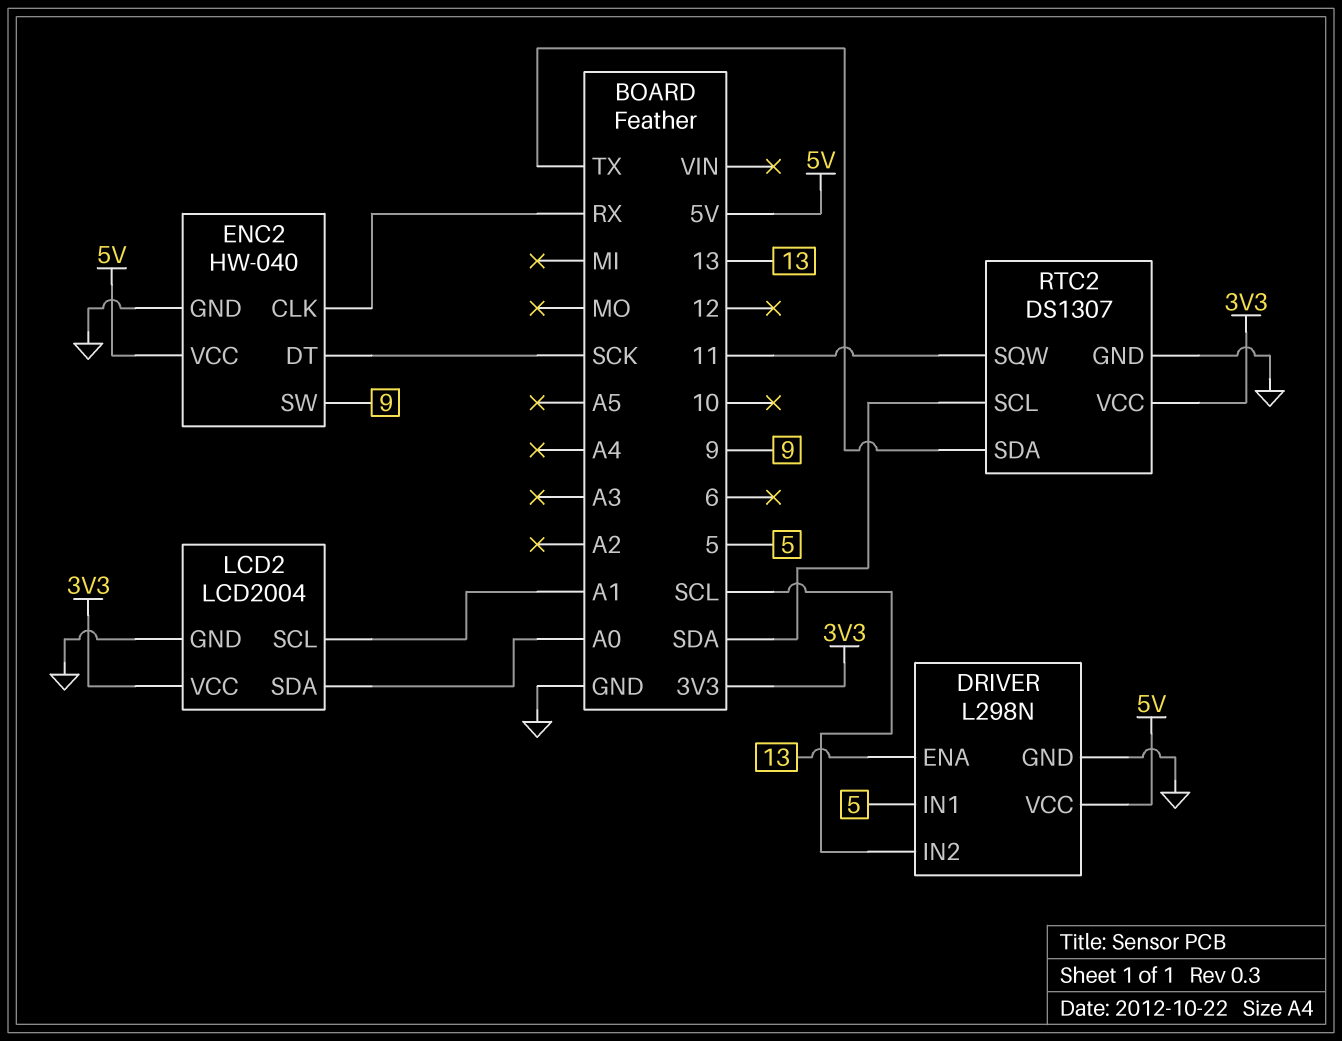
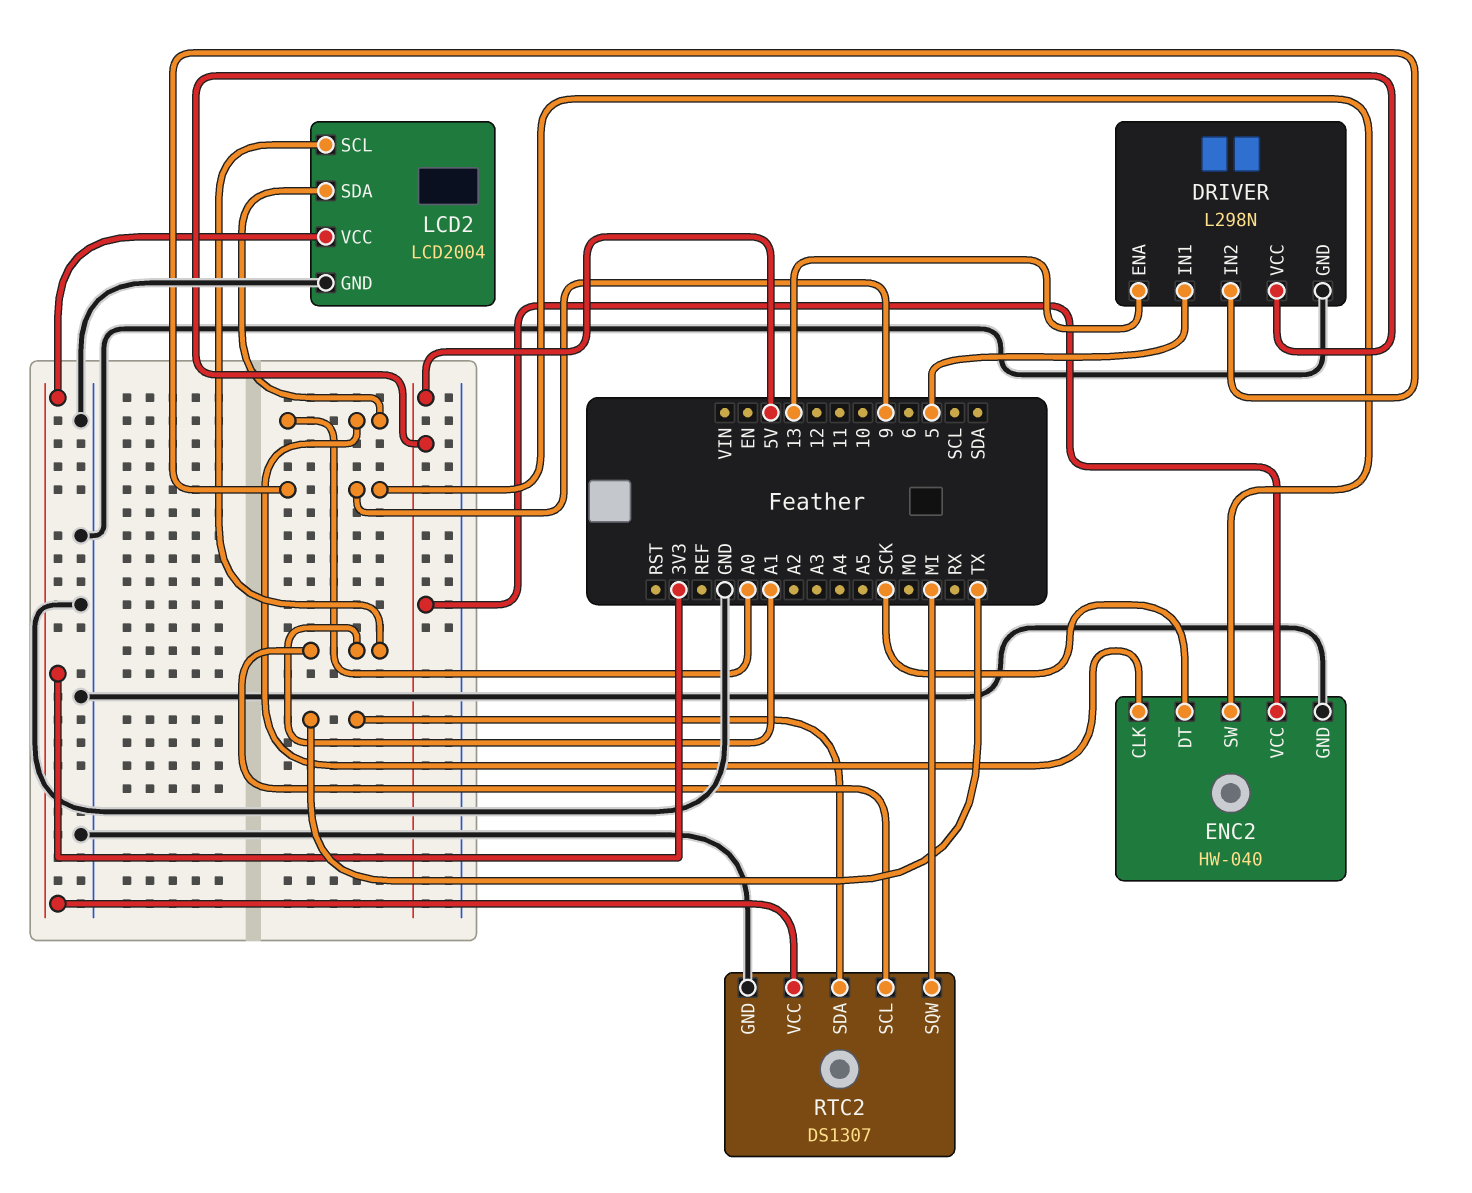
DRIVER pin IN2: SCL -> 9
ENC2 pin CLK: RX -> A0
RTC2 pin SCL: SDA -> A1
RTC2 pin SQW: 11 -> MI

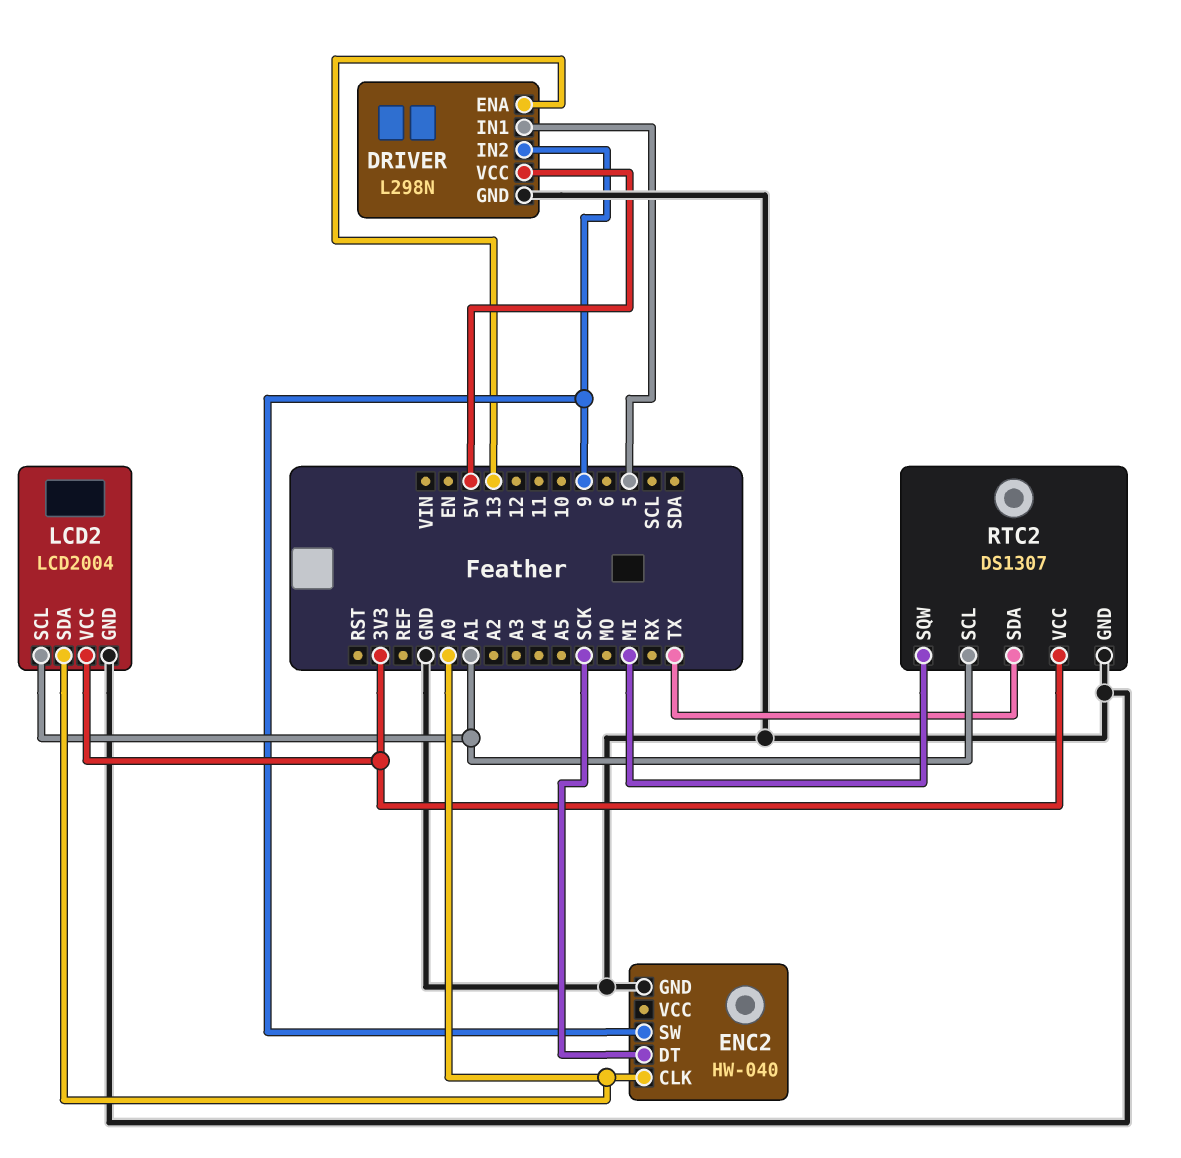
ENC2 pin VCC: 5V -> none

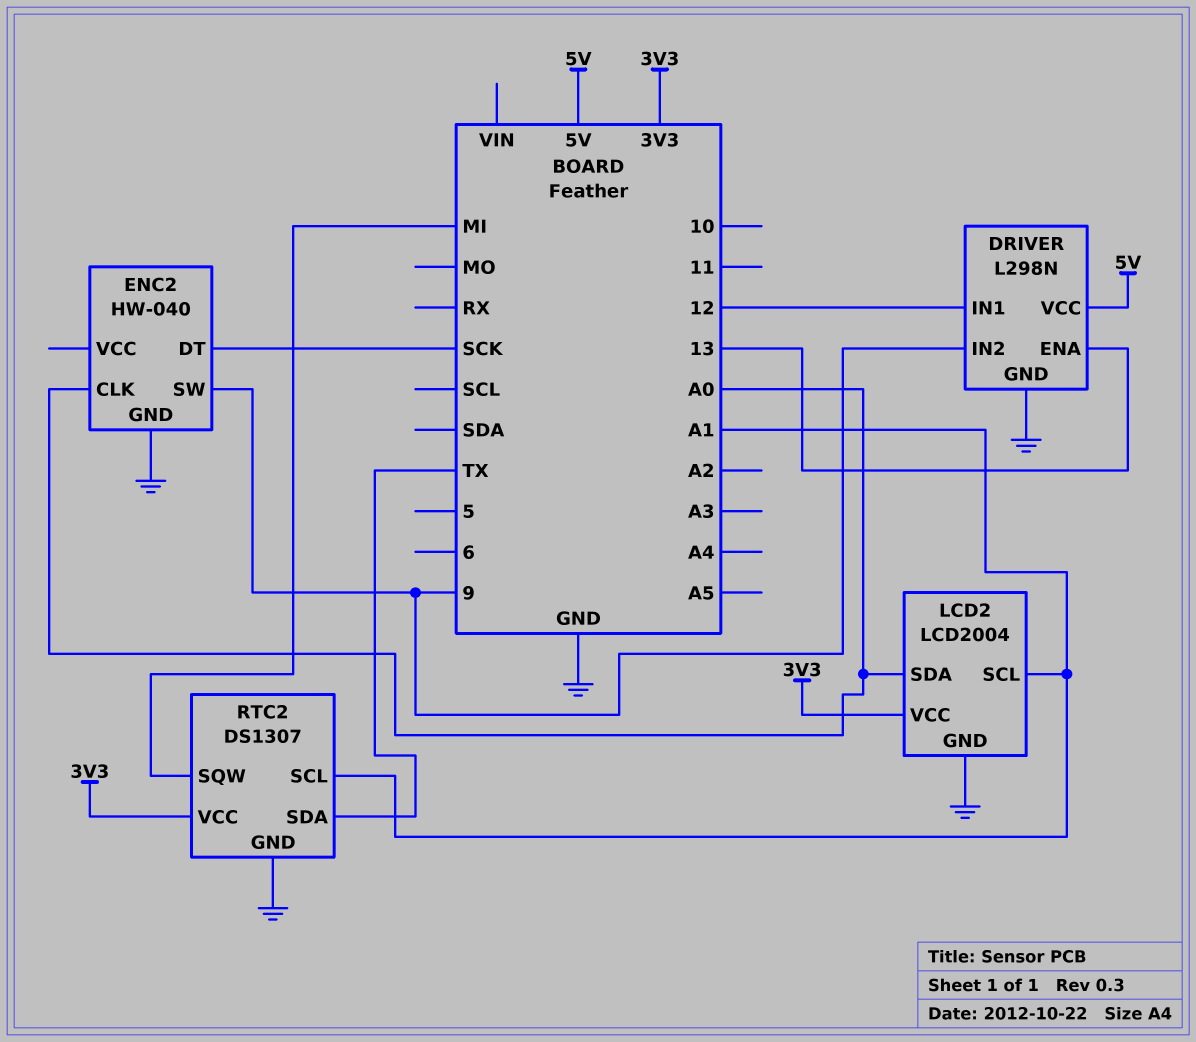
DRIVER pin IN1: 5 -> 12

